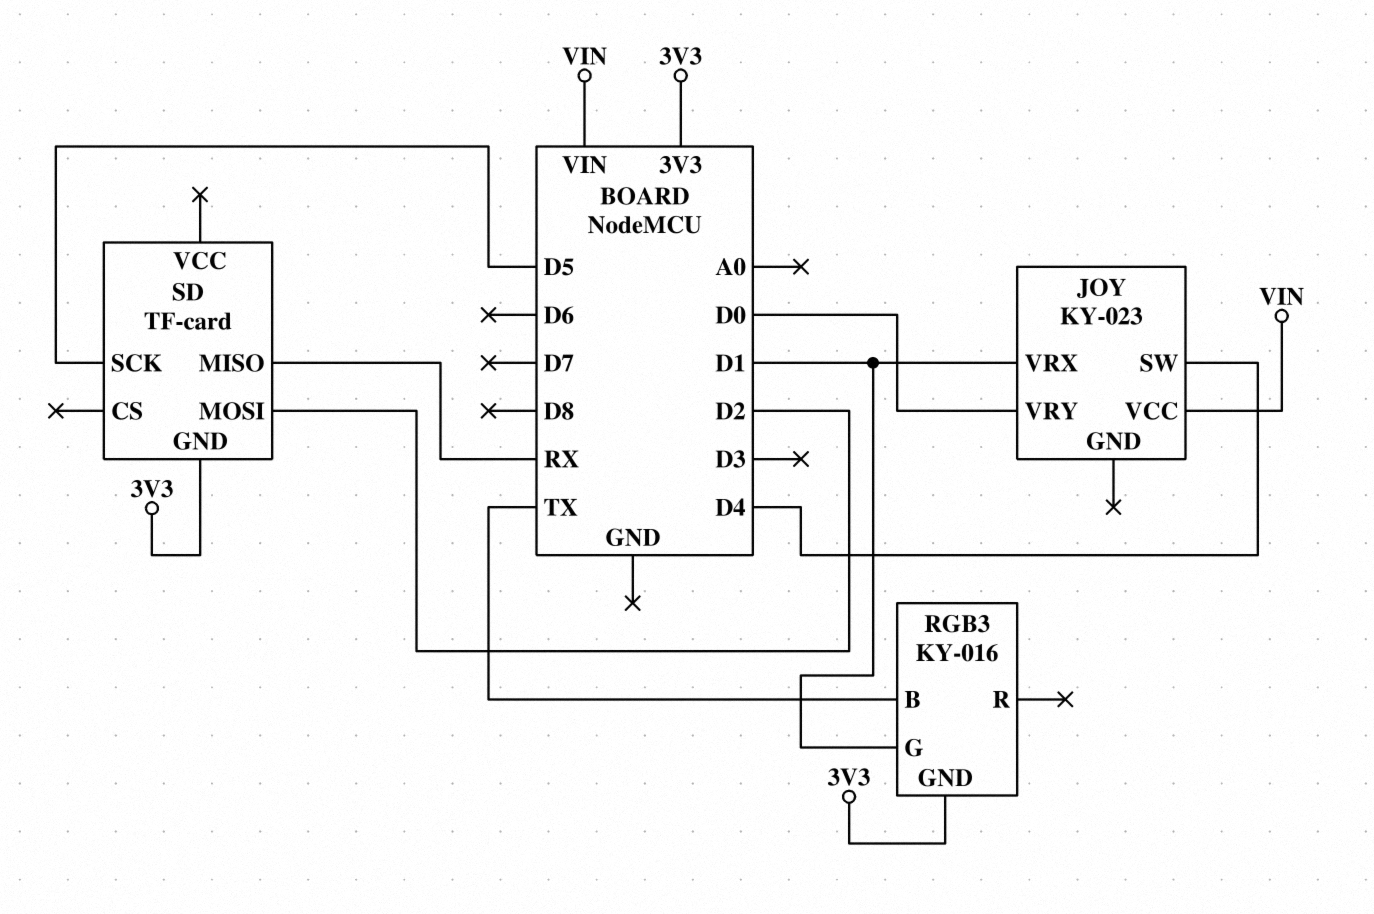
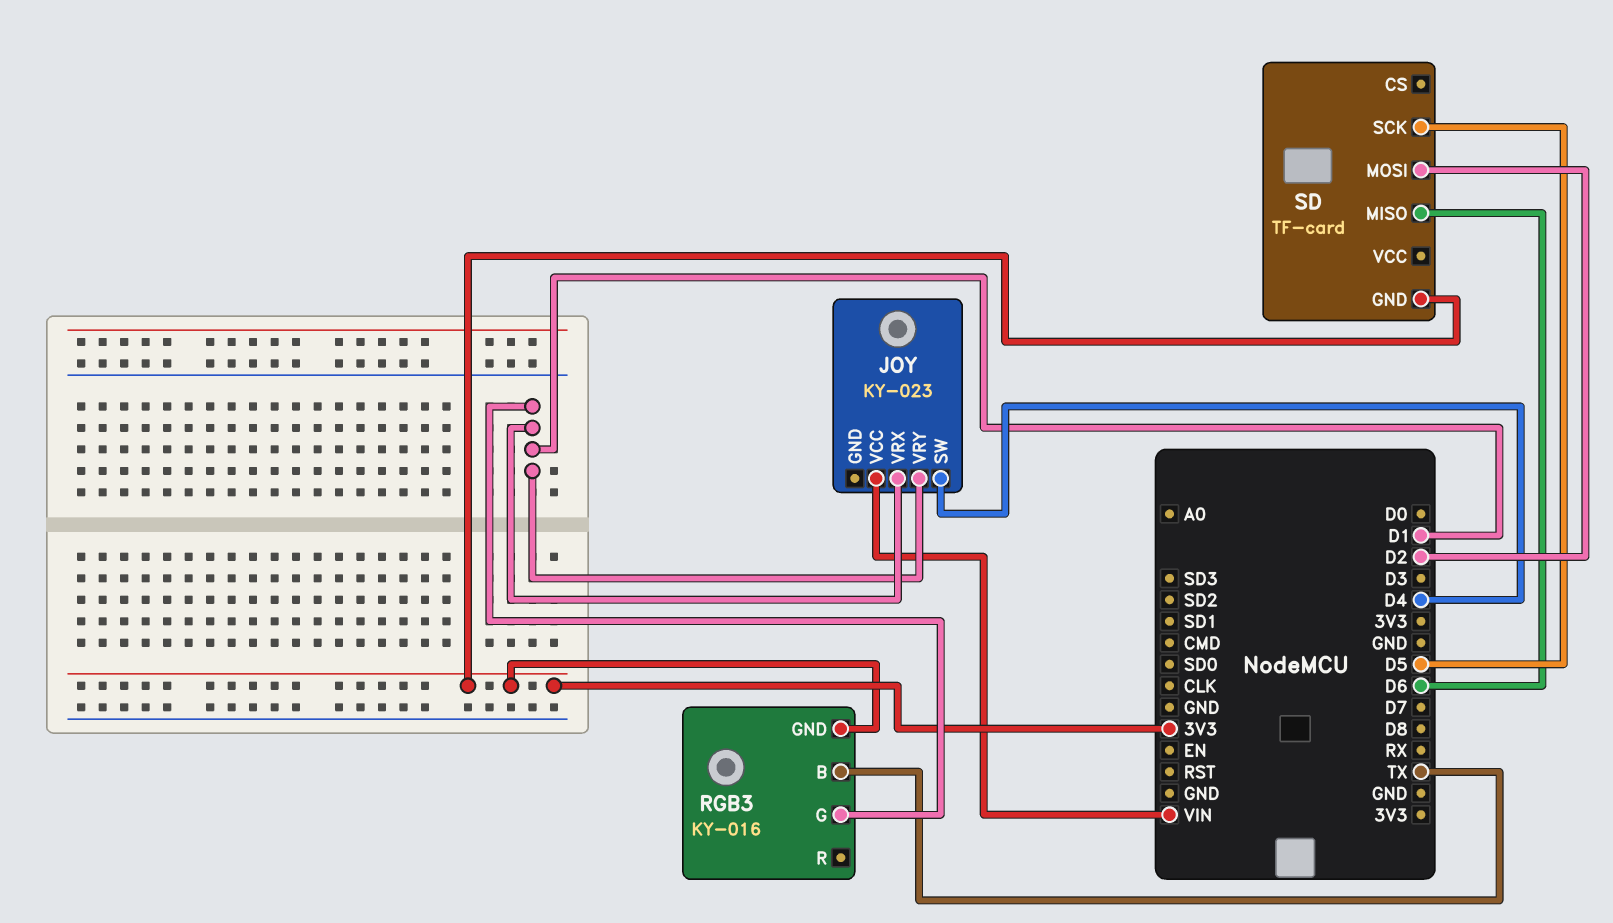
JOY pin VRY: D0 -> D1
SD pin MISO: RX -> D6

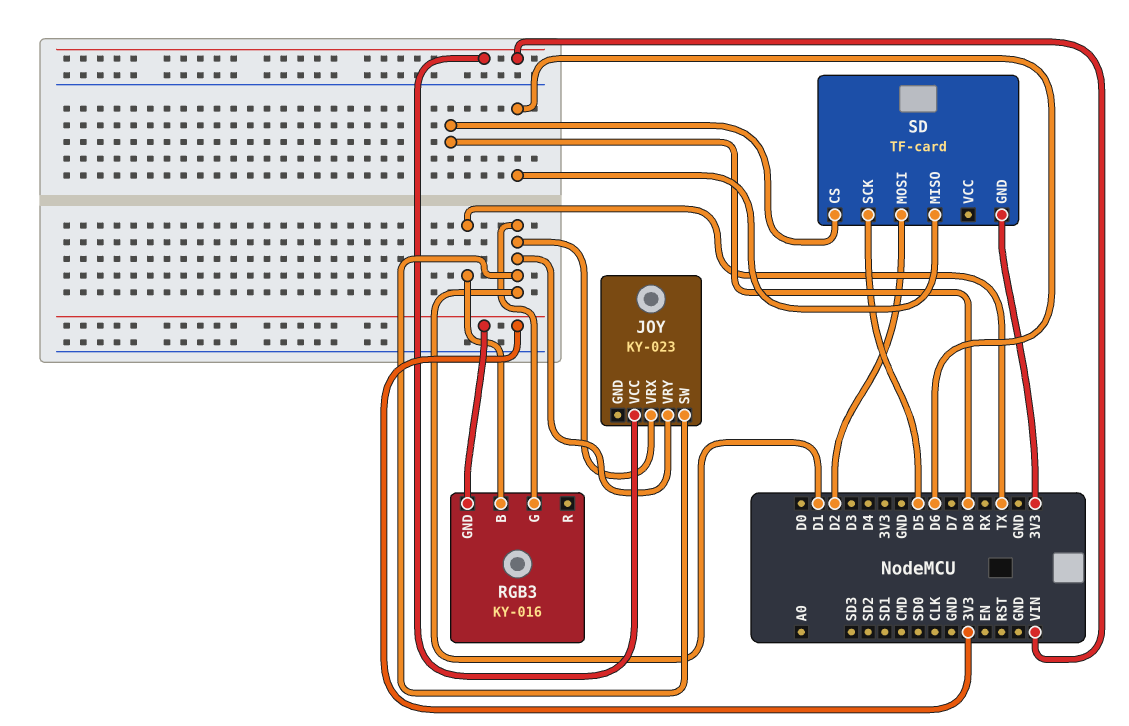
JOY pin SW: D4 -> D1
SD pin CS: none -> D8

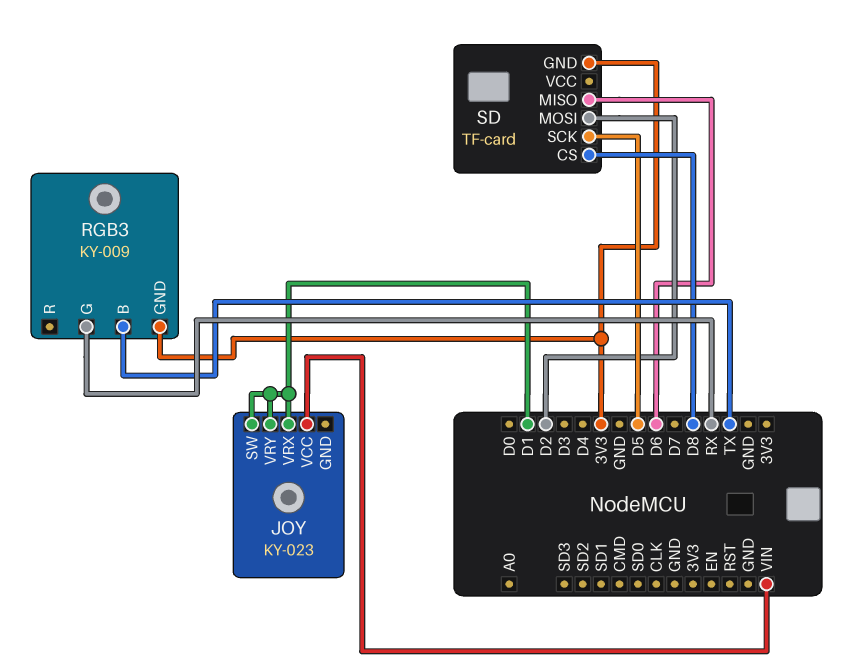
RGB3: KY-016 -> KY-009
RGB3 pin G: D1 -> RX

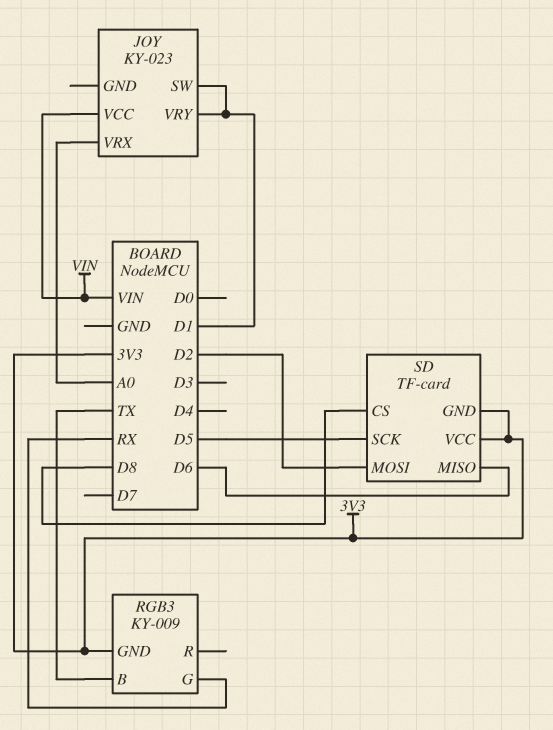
JOY pin VRX: D1 -> A0
SD pin VCC: none -> 3V3

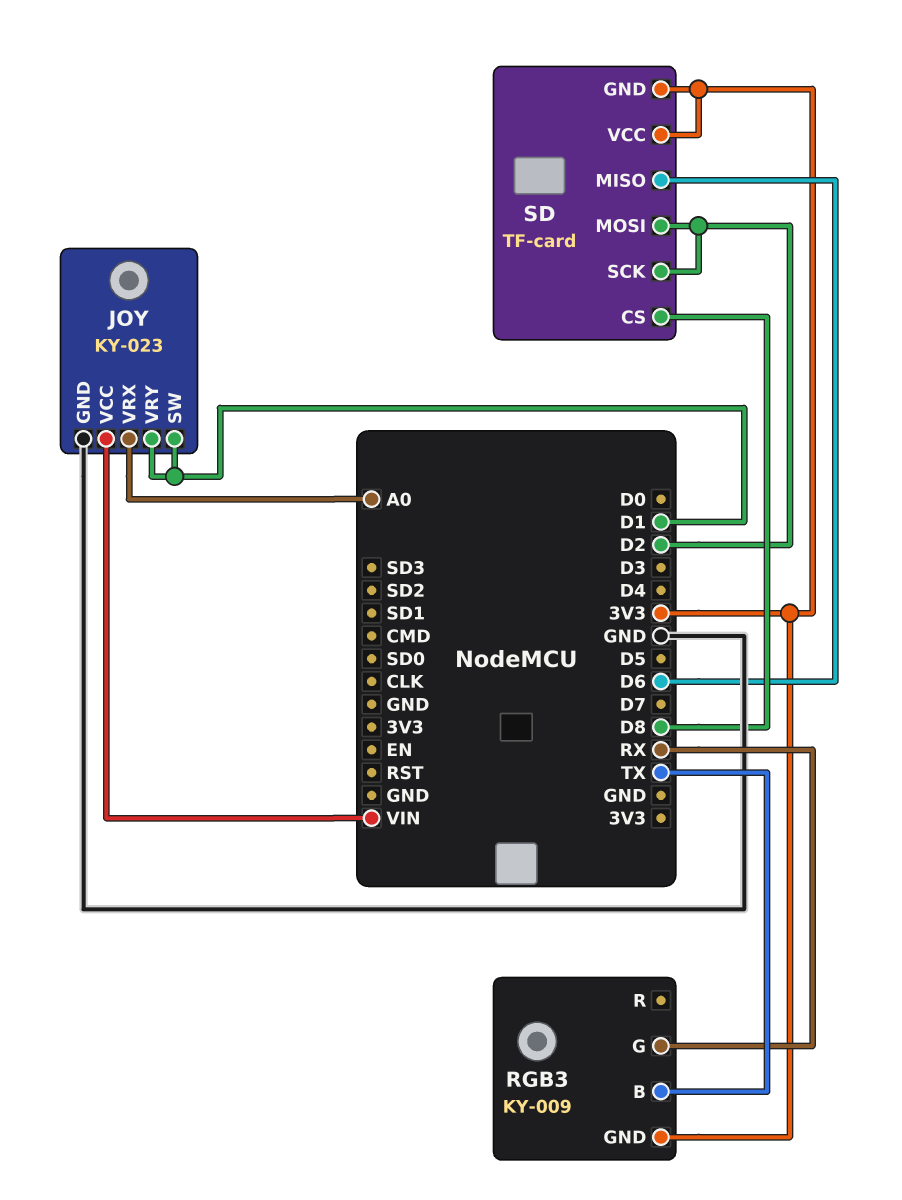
JOY pin GND: none -> GND
SD pin SCK: D5 -> D2

